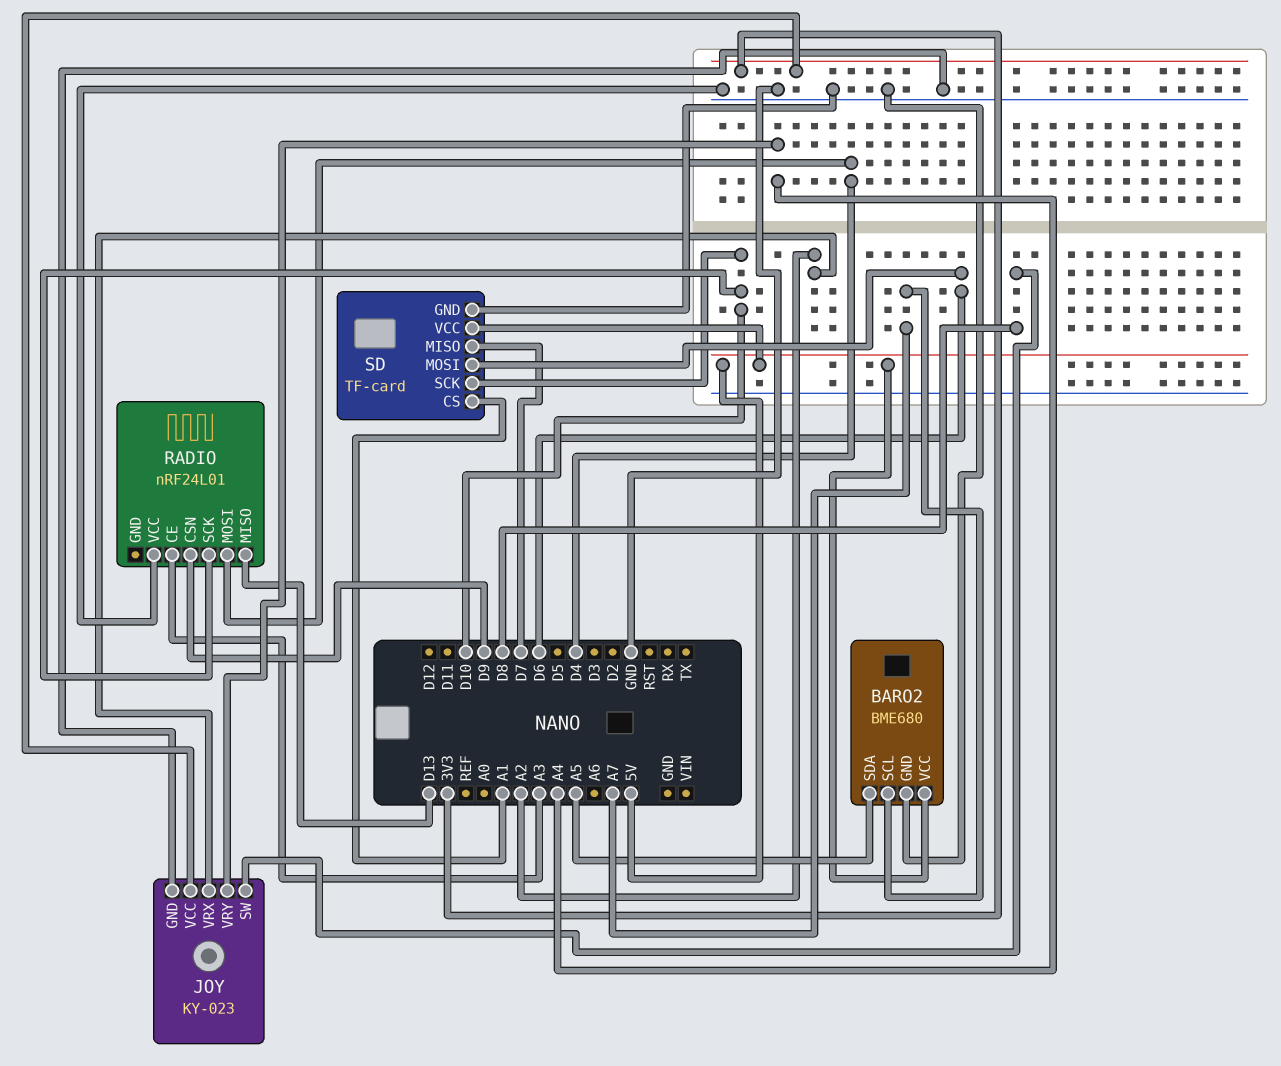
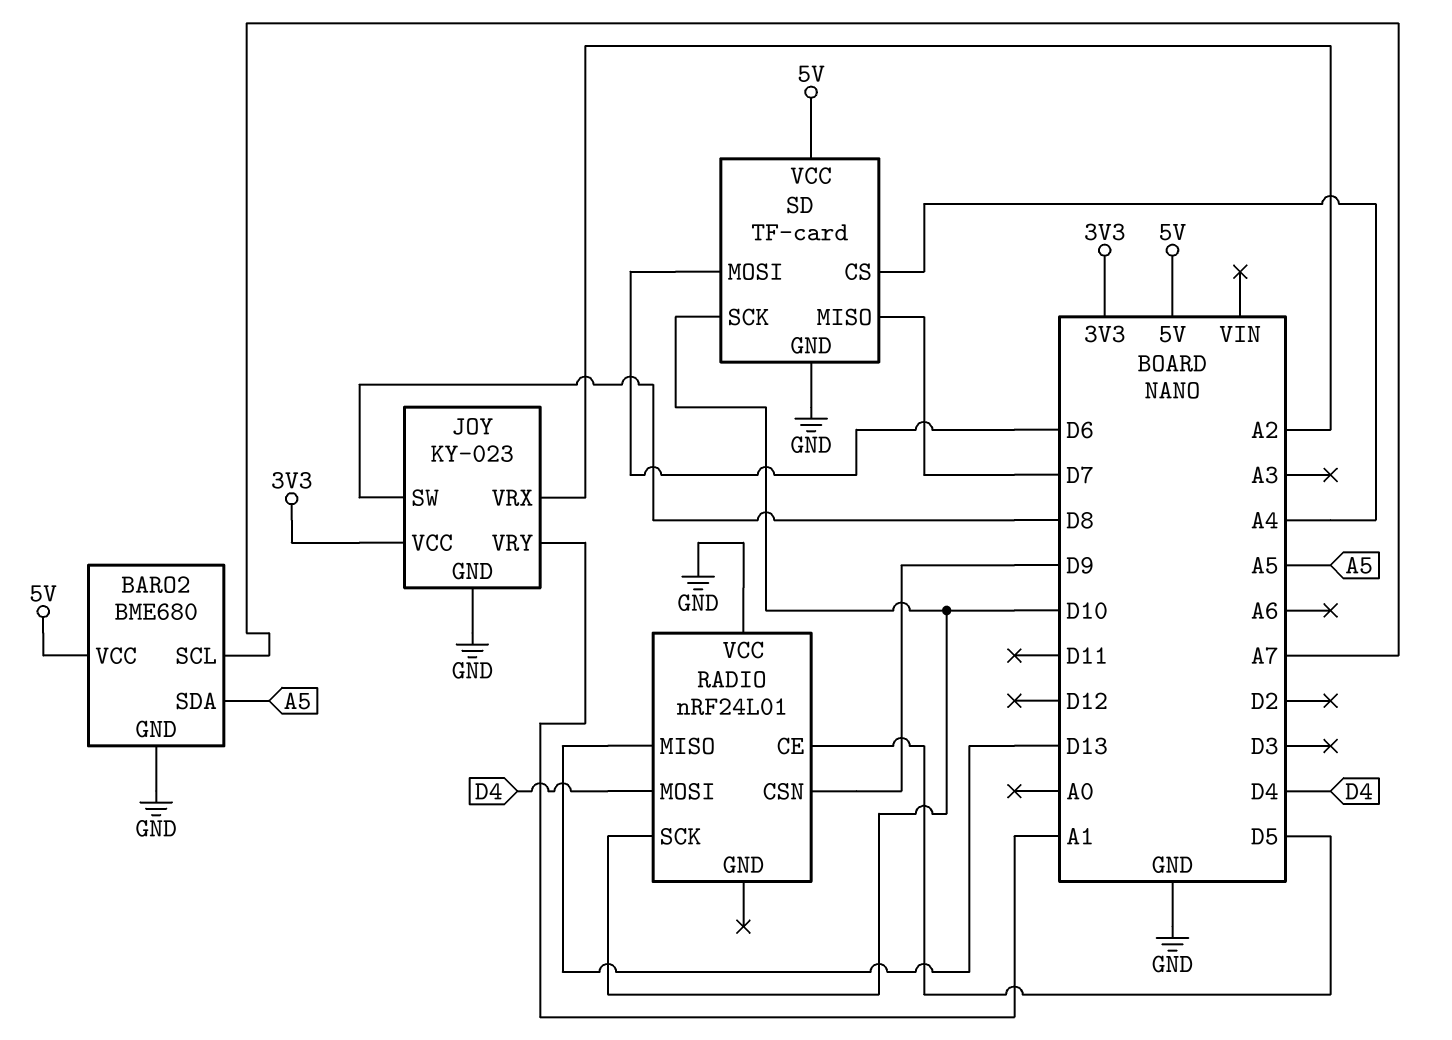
JOY pin VRY: A4 -> A1
RADIO pin CE: A3 -> D5
SD pin CS: A1 -> A4

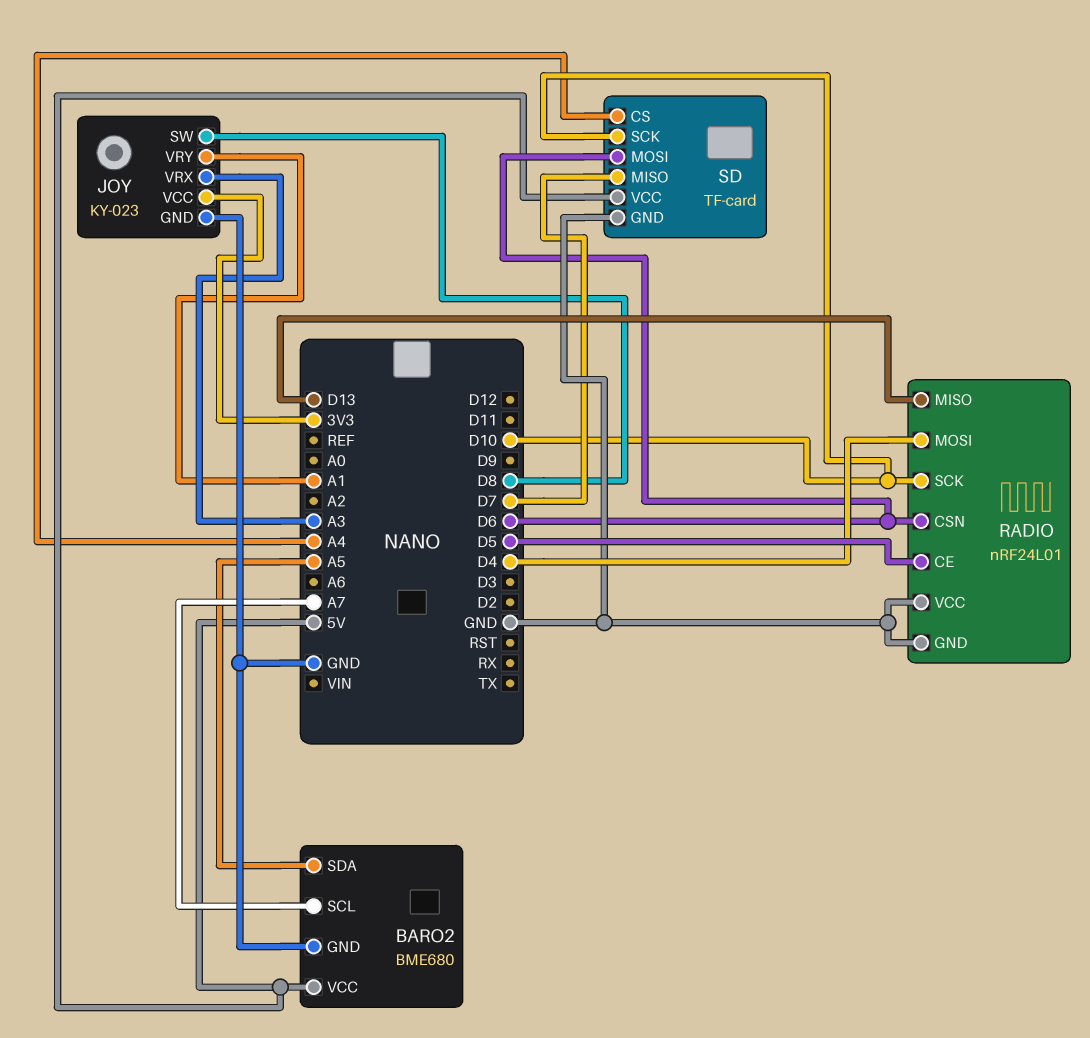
JOY pin VRX: A2 -> A3
RADIO pin CSN: D9 -> D6
RADIO pin GND: none -> GND

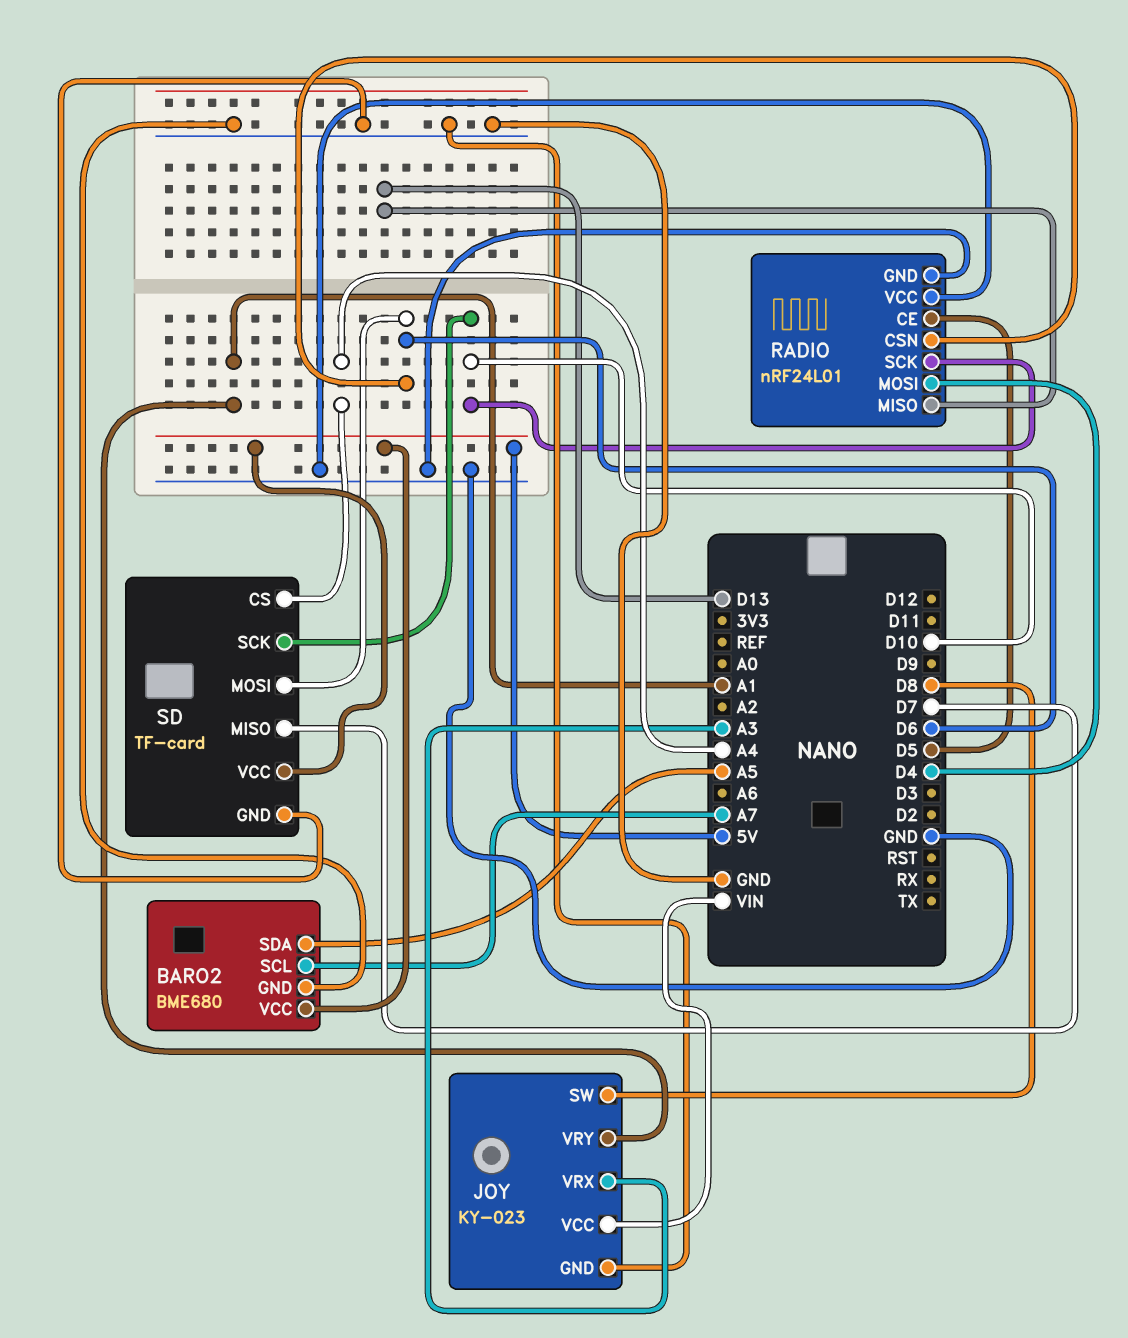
JOY pin VCC: 3V3 -> VIN

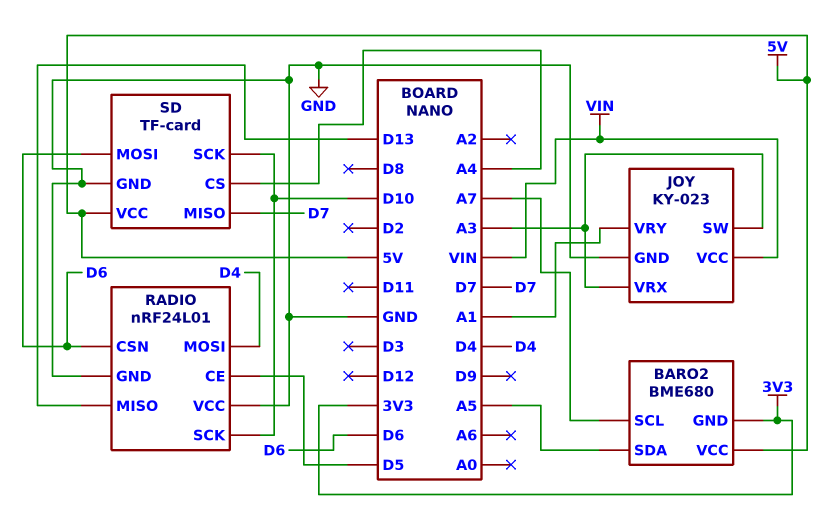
BARO2 pin GND: GND -> 3V3
JOY pin SW: D8 -> A3

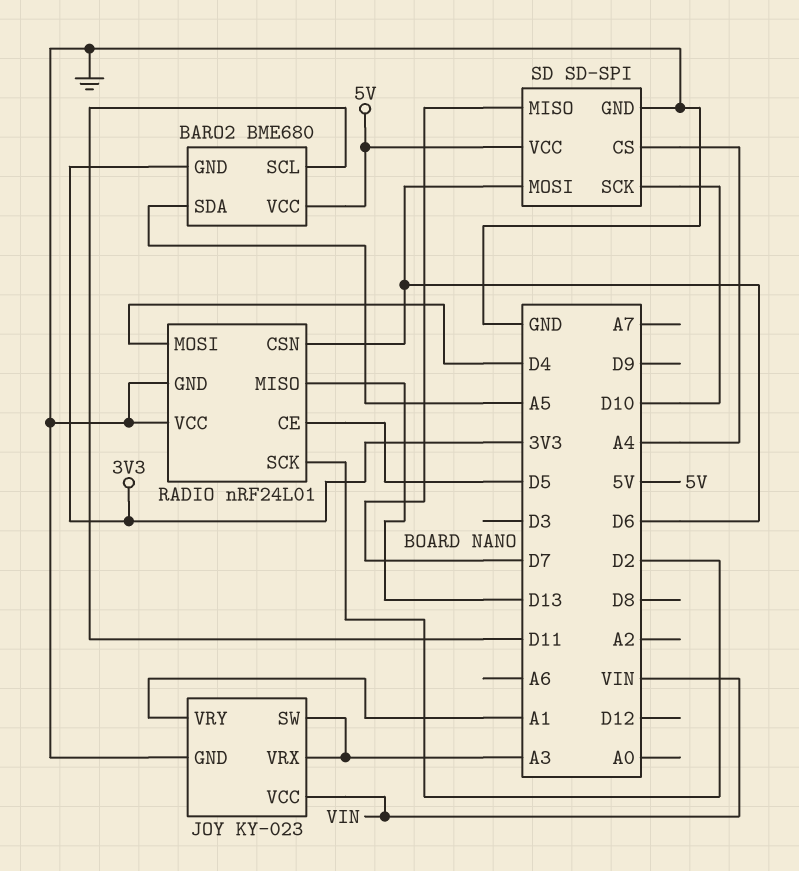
BARO2 pin SCL: A7 -> D11
RADIO pin SCK: D10 -> D2
SD: TF-card -> SD-SPI

